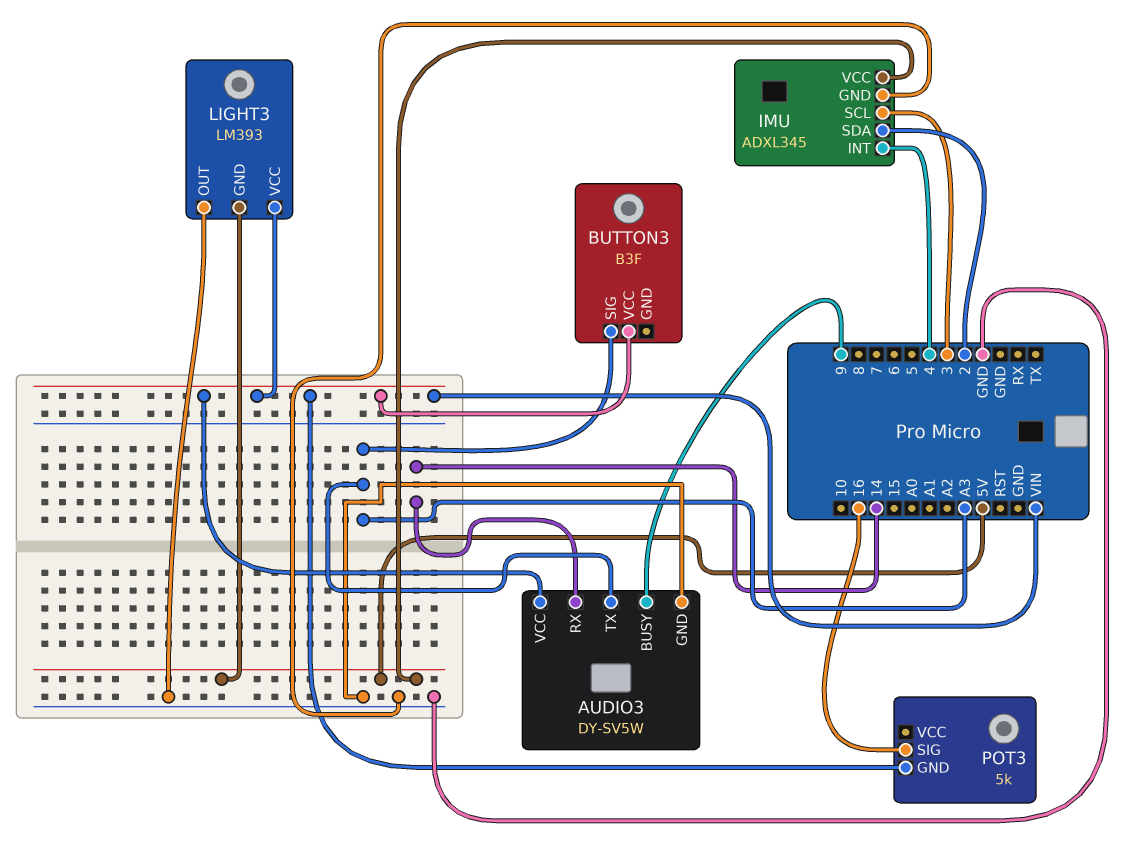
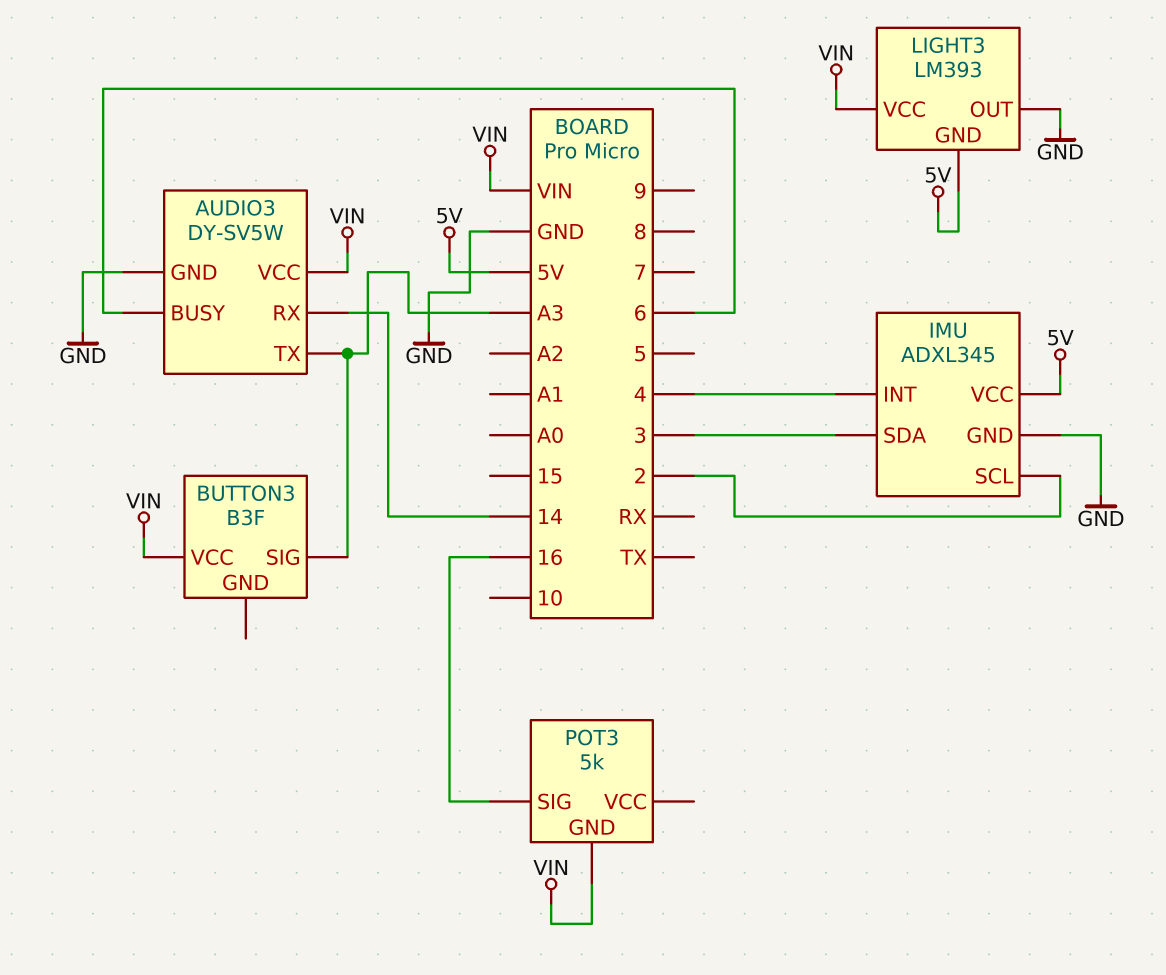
AUDIO3 pin BUSY: 9 -> 6
IMU pin SCL: 3 -> 2
IMU pin SDA: 2 -> 3

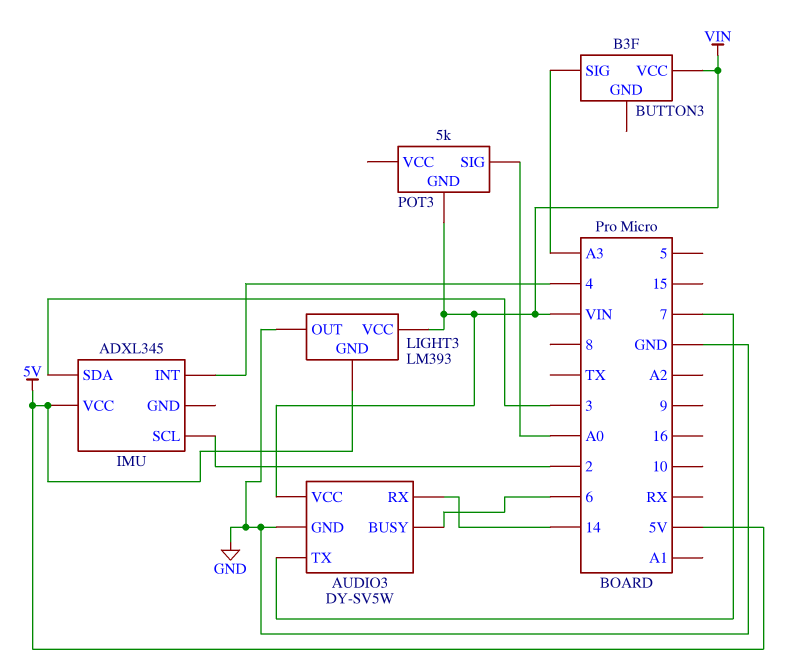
AUDIO3 pin TX: A3 -> 7
IMU pin GND: GND -> none
POT3 pin SIG: 16 -> A0

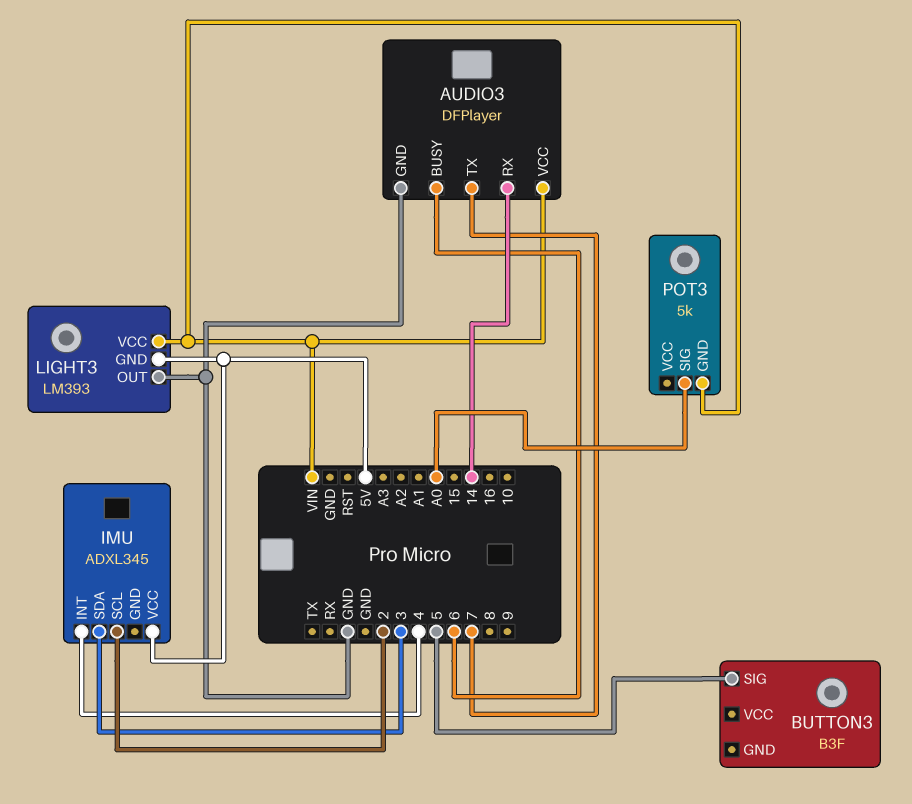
AUDIO3: DY-SV5W -> DFPlayer
BUTTON3 pin SIG: A3 -> 5
BUTTON3 pin VCC: VIN -> none

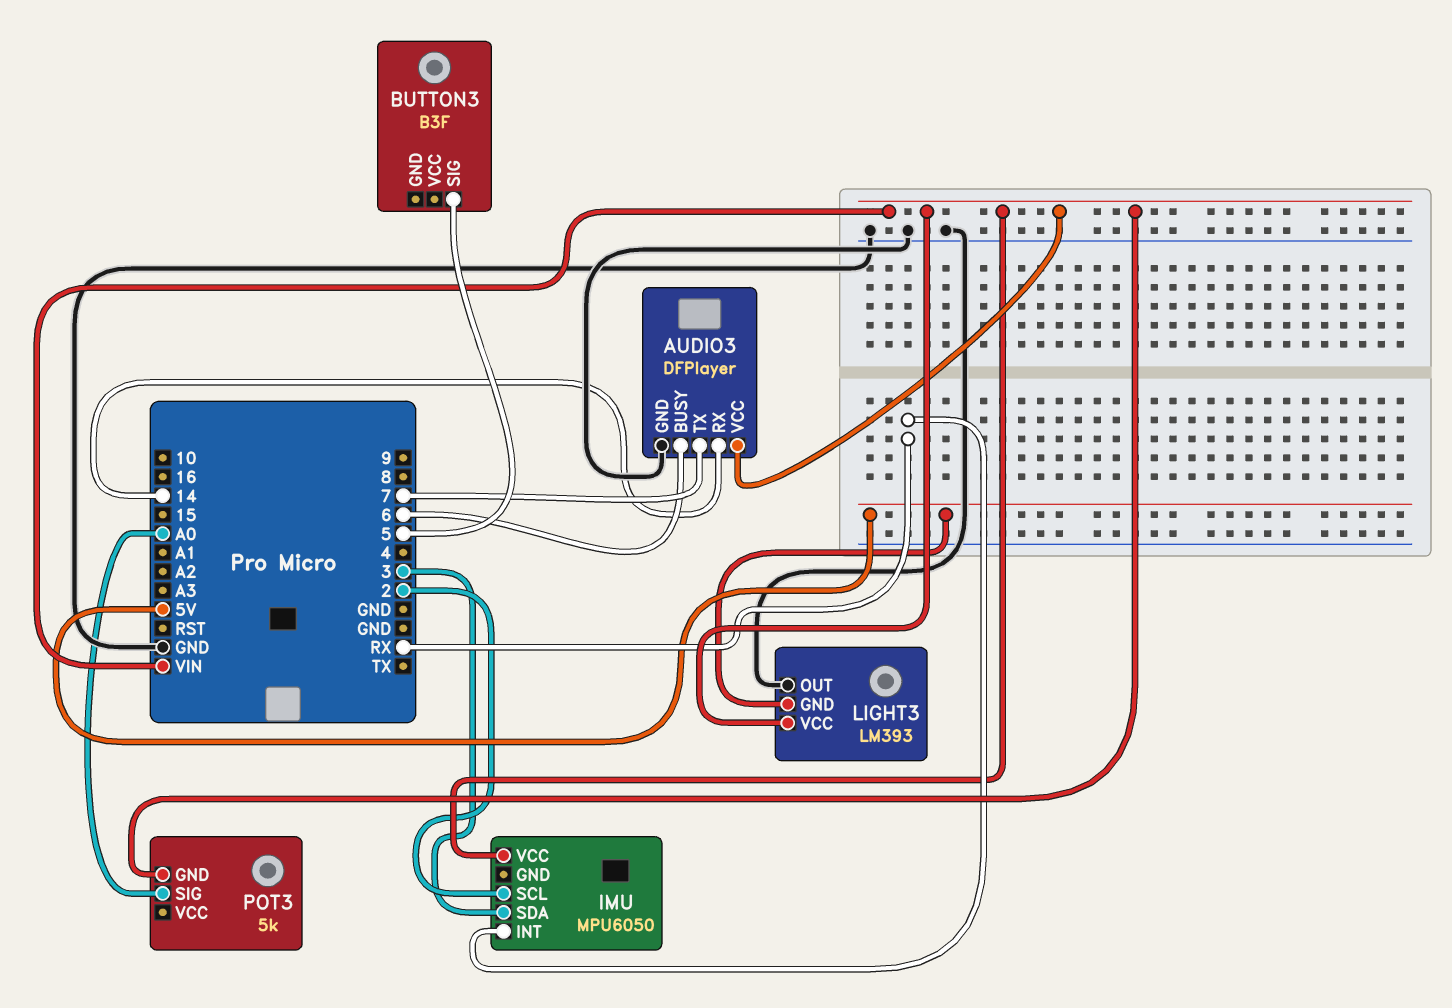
IMU: ADXL345 -> MPU6050
IMU pin INT: 4 -> RX
IMU pin VCC: 5V -> VIN

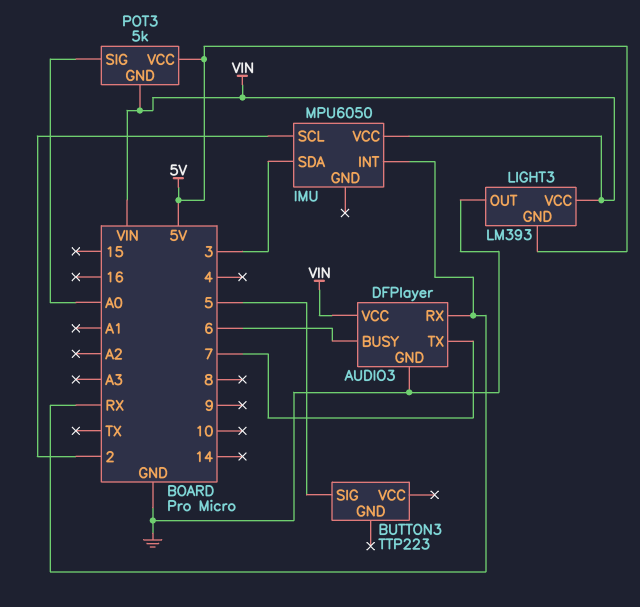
AUDIO3 pin RX: 14 -> RX
BUTTON3: B3F -> TTP223
POT3 pin VCC: none -> 5V

